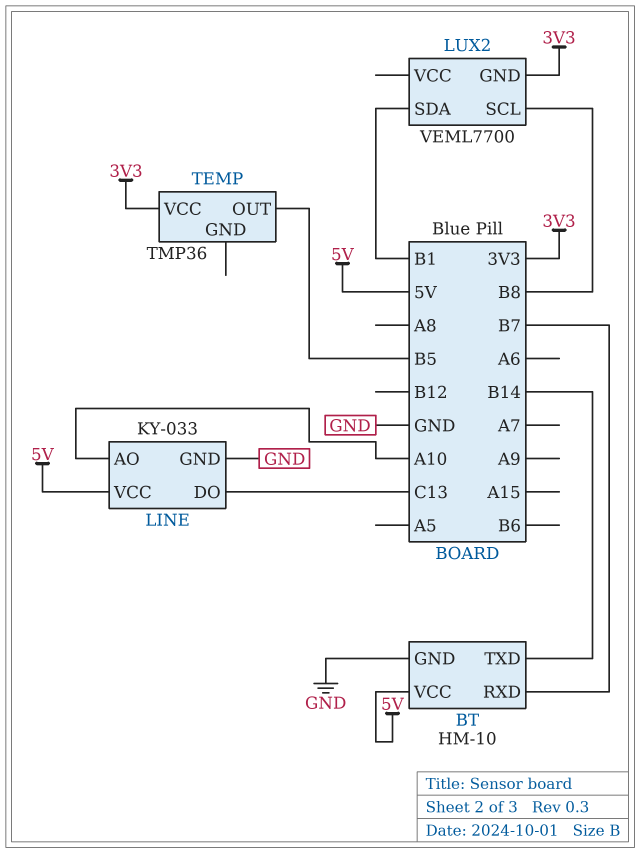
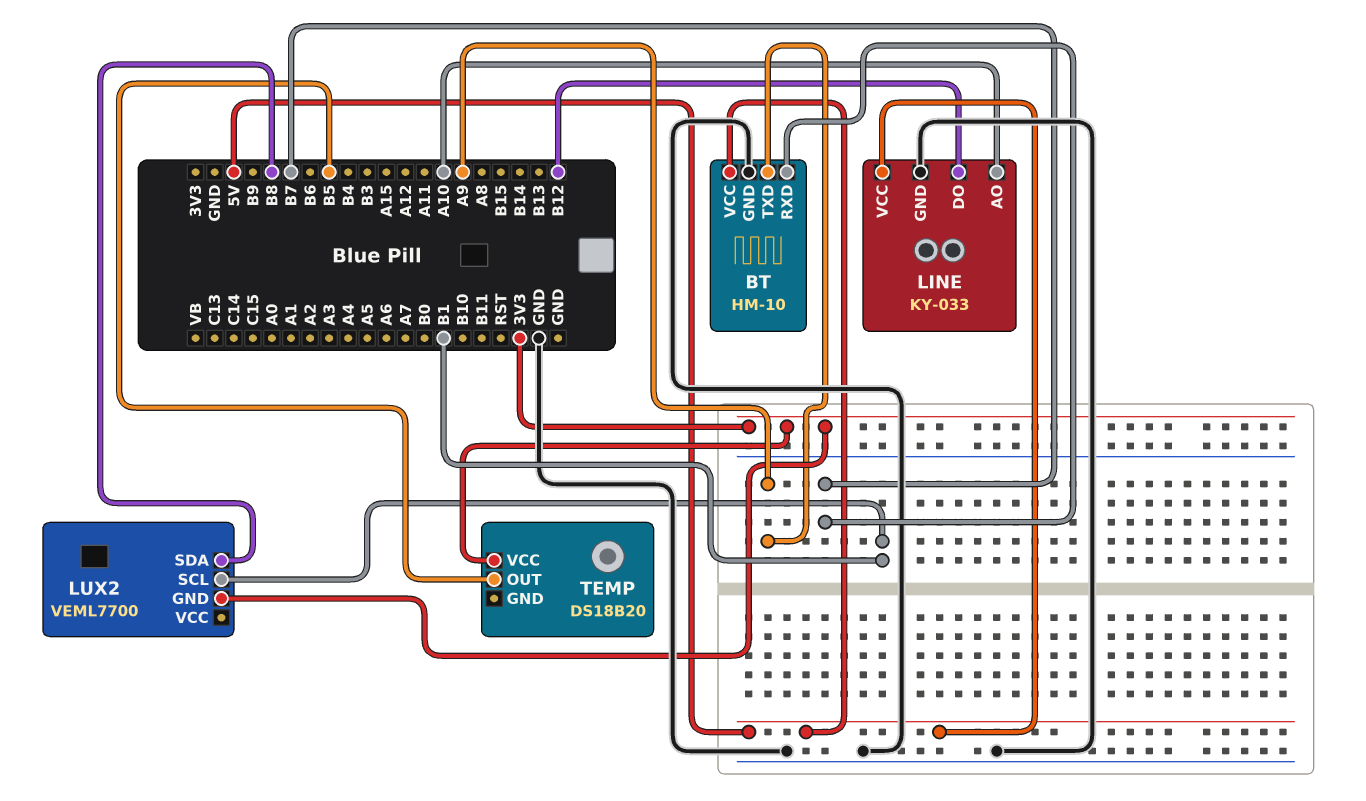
BT pin TXD: B14 -> A9
LINE pin DO: C13 -> B12
LUX2 pin SCL: B8 -> B1
LUX2 pin SDA: B1 -> B8
TEMP: TMP36 -> DS18B20

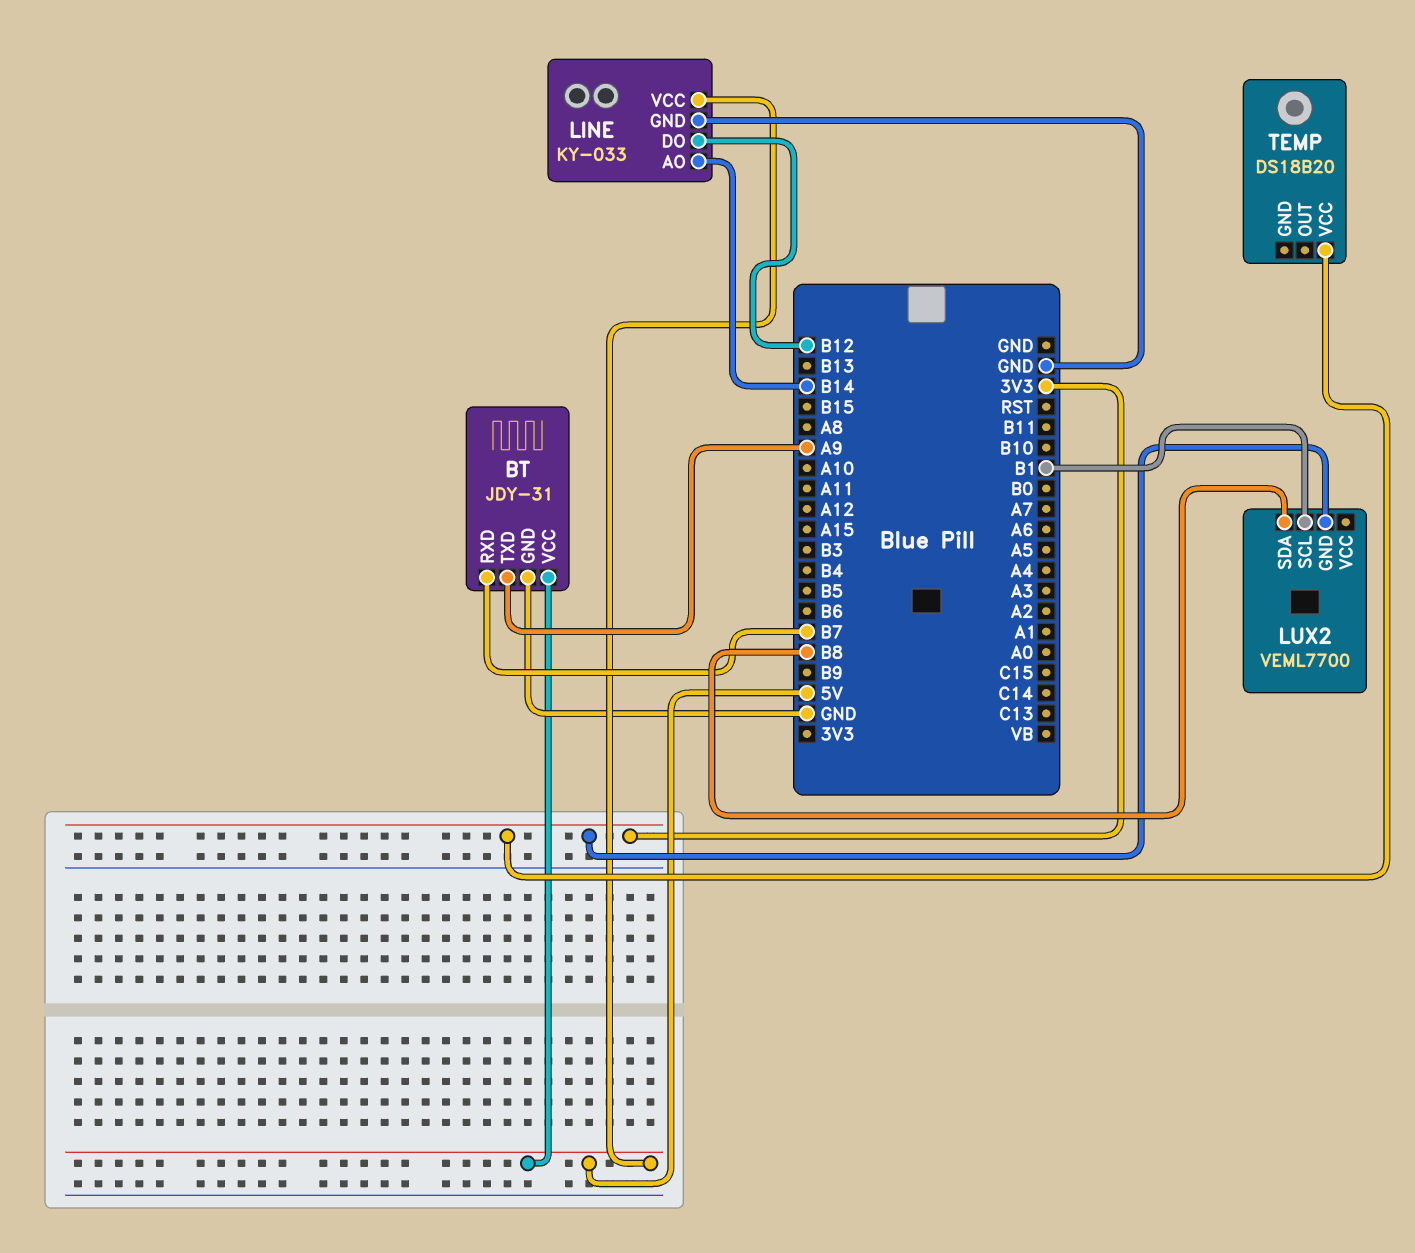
BT: HM-10 -> JDY-31
LINE pin AO: A10 -> B14
TEMP pin OUT: B5 -> none

